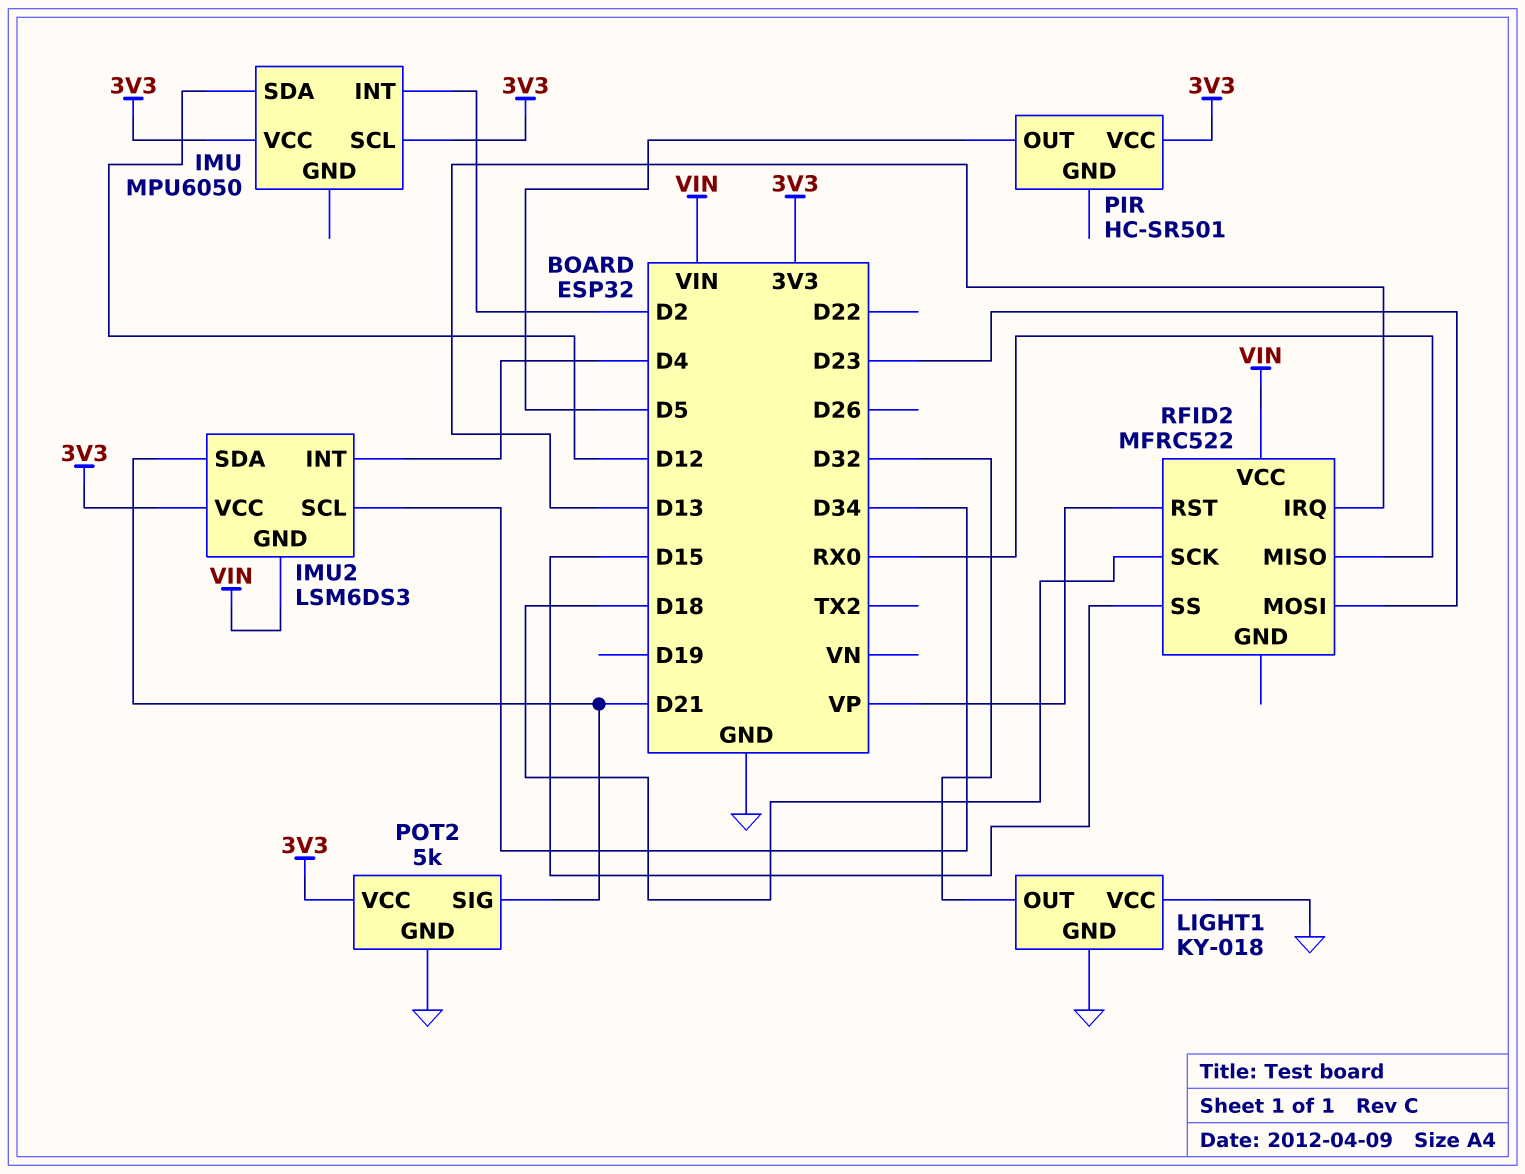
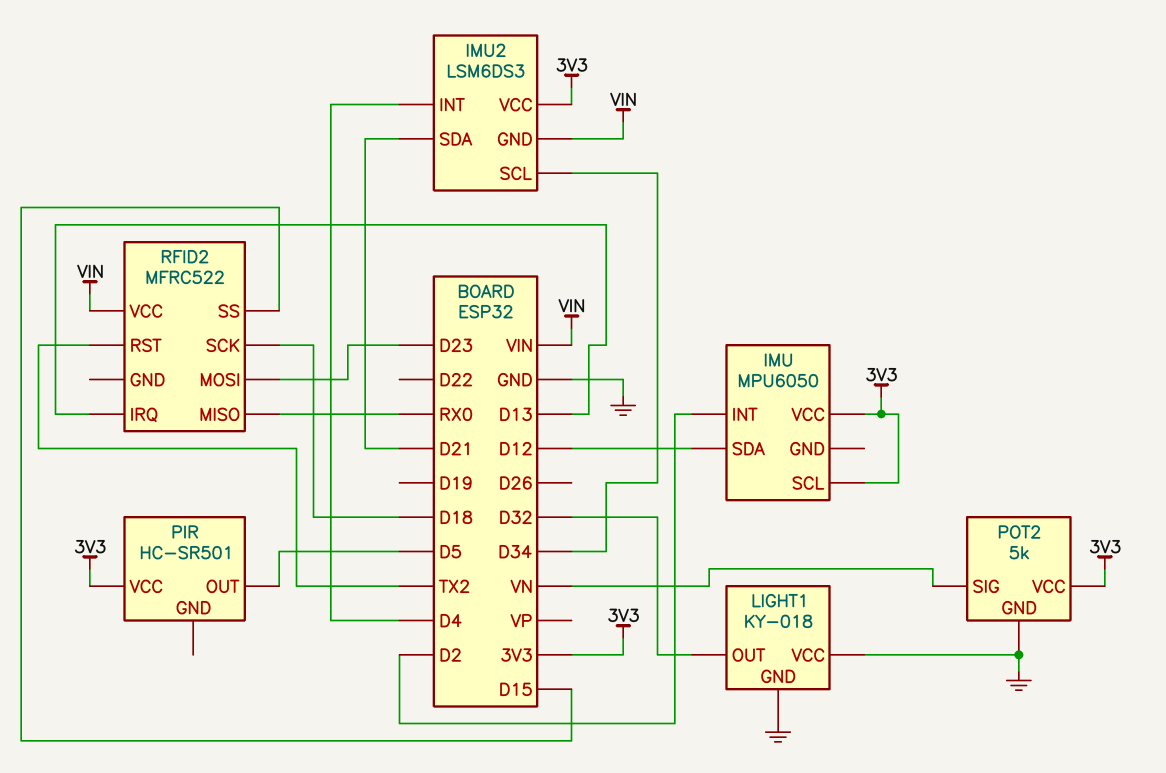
POT2 pin SIG: D21 -> VN
RFID2 pin RST: VP -> TX2

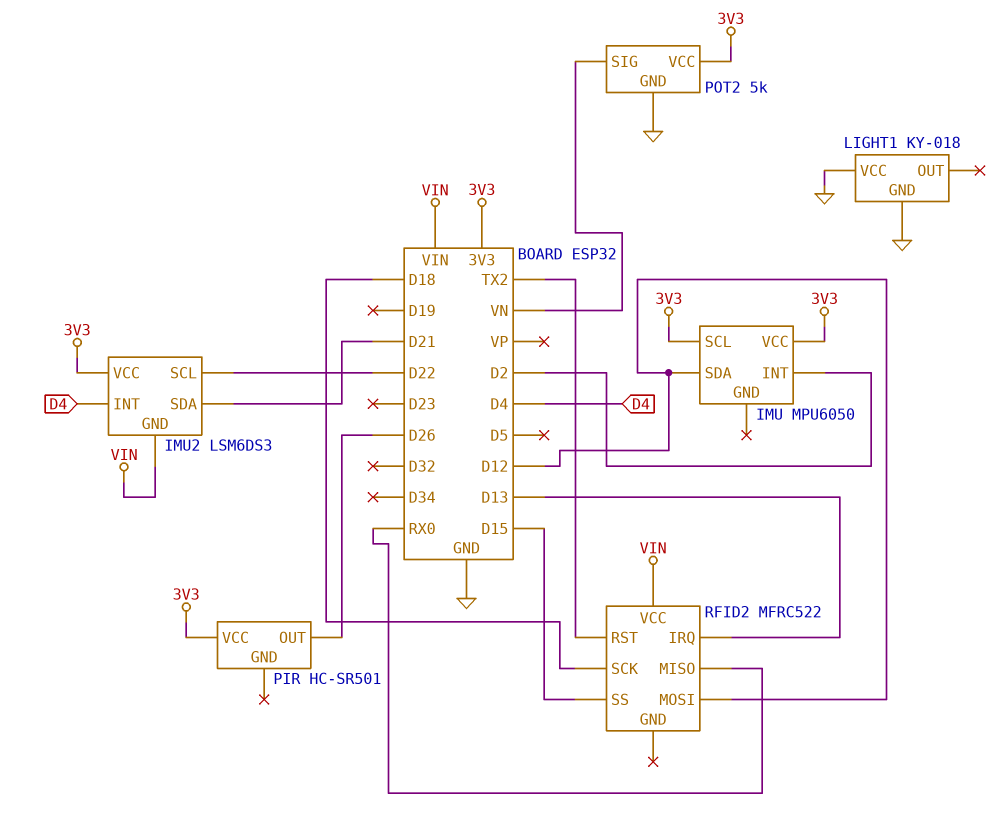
IMU2 pin SCL: D34 -> D22
LIGHT1 pin OUT: D32 -> none
PIR pin OUT: D5 -> D26
RFID2 pin MOSI: D23 -> D12

